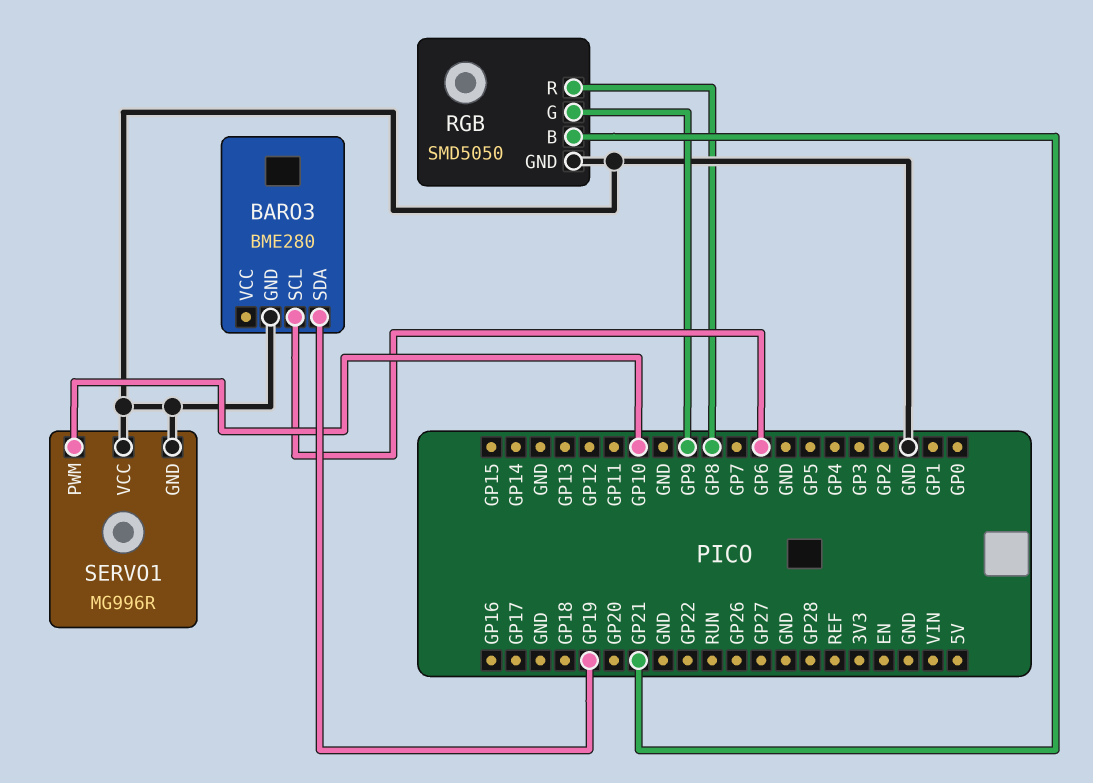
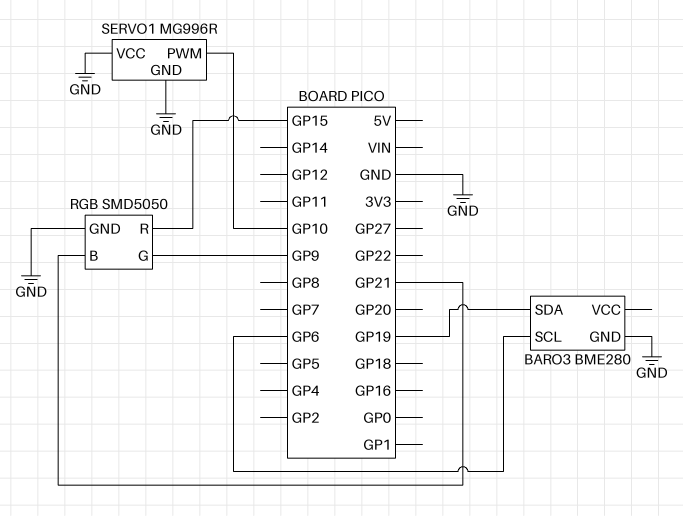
RGB pin R: GP8 -> GP15

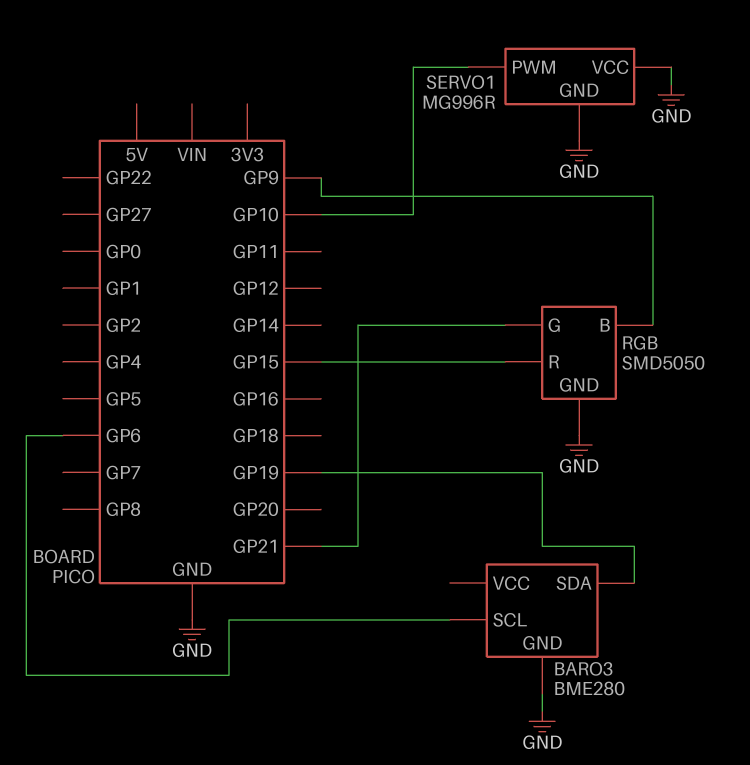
RGB pin B: GP21 -> GP9
RGB pin G: GP9 -> GP21

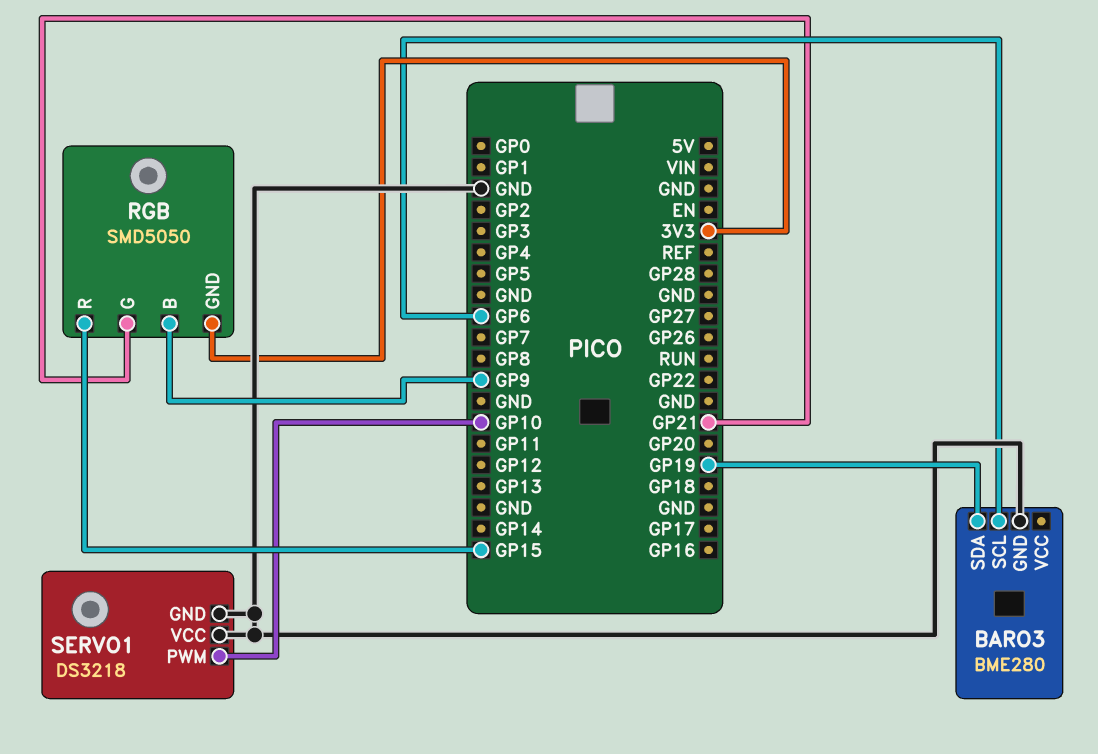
RGB pin GND: GND -> 3V3
SERVO1: MG996R -> DS3218

